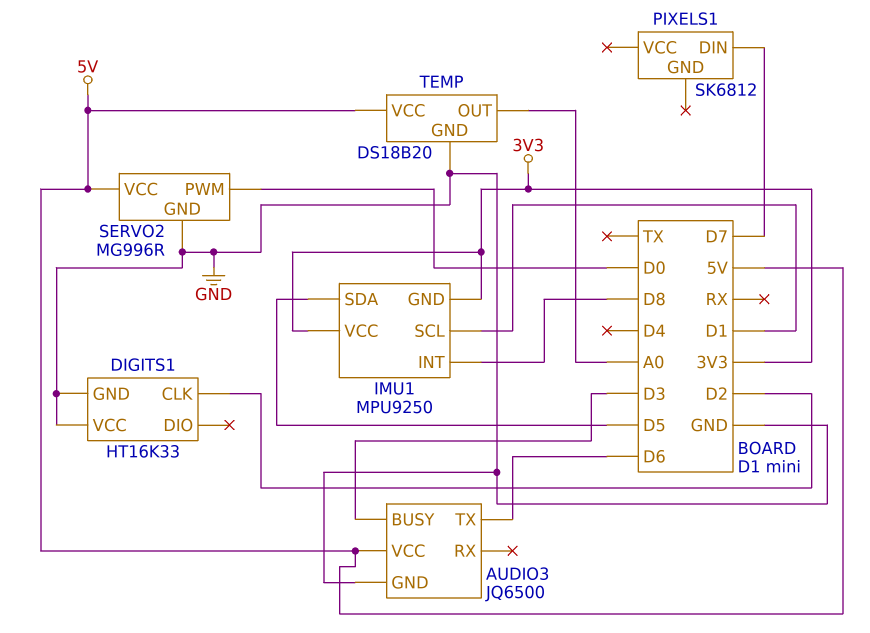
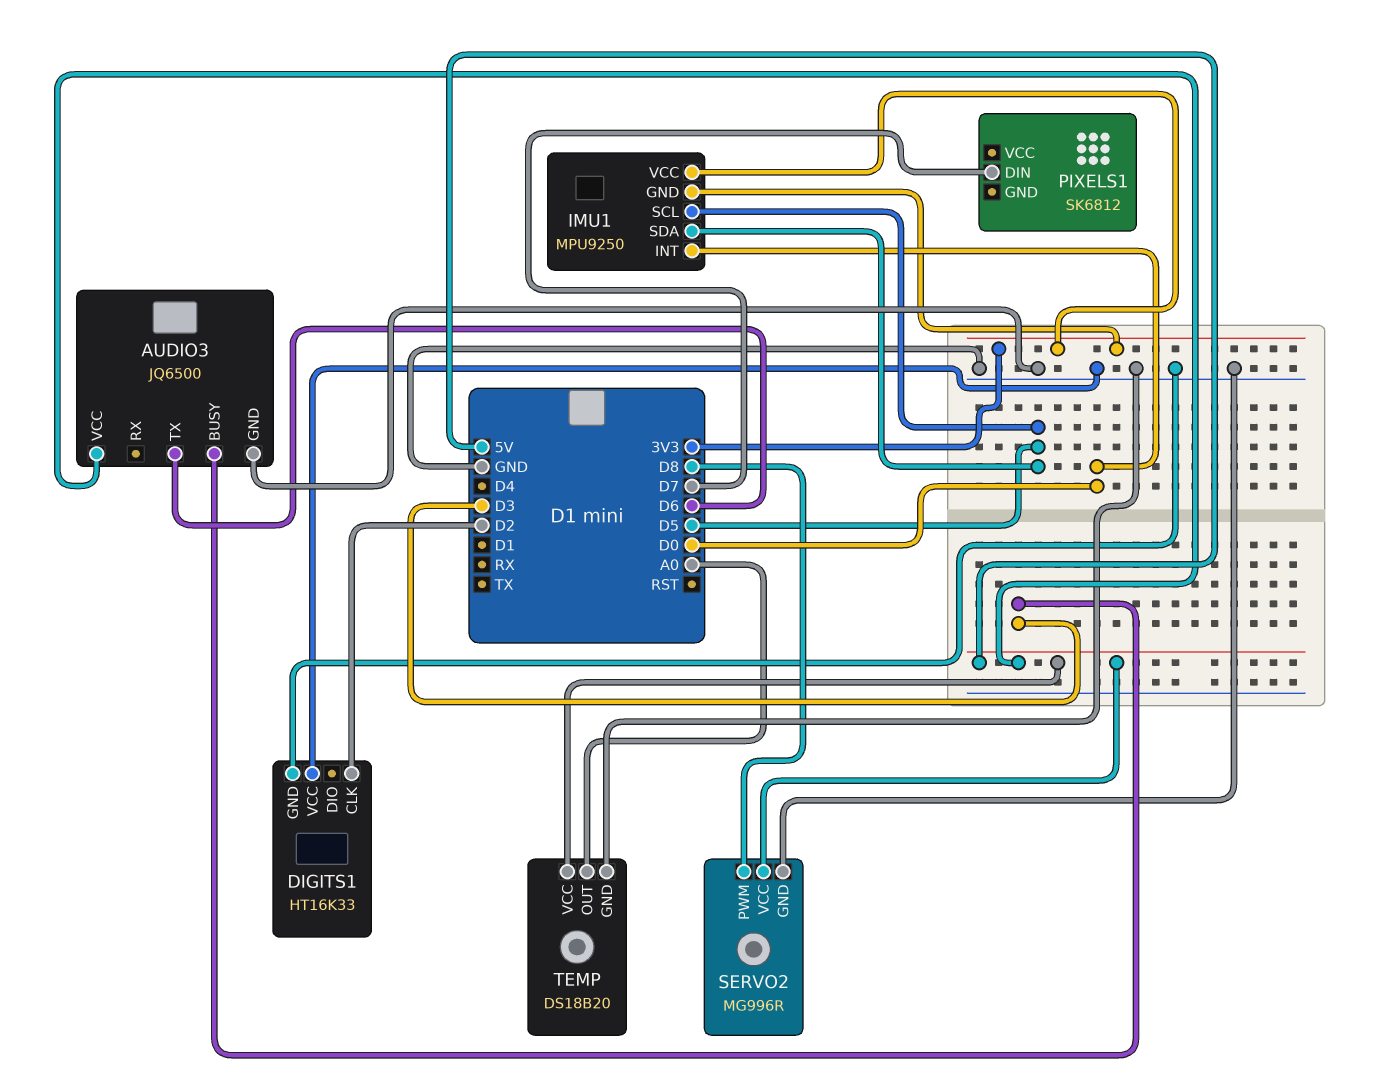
IMU1 pin INT: D8 -> D0
IMU1 pin SCL: D1 -> D5
SERVO2 pin PWM: D0 -> D8

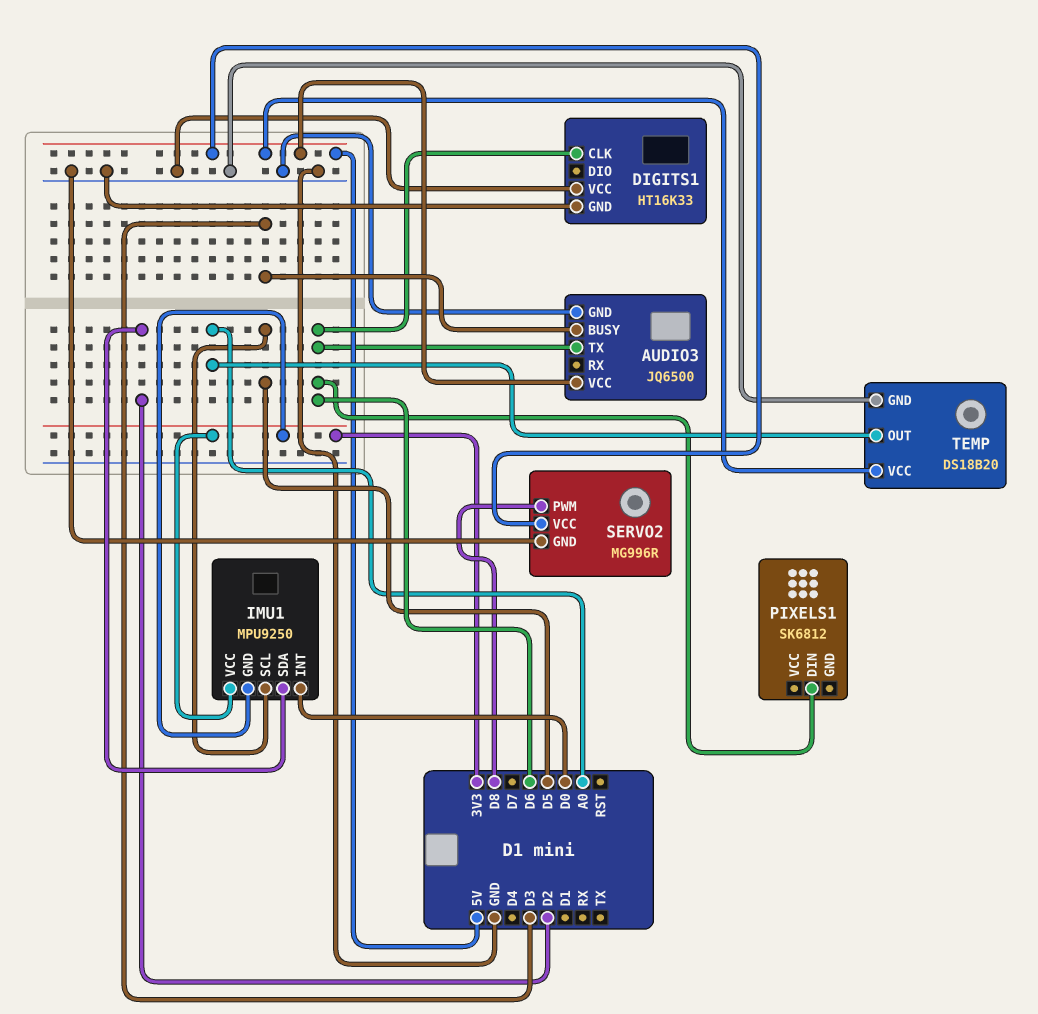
DIGITS1 pin CLK: D2 -> D6
IMU1 pin SDA: D5 -> D2
PIXELS1 pin DIN: D7 -> D6

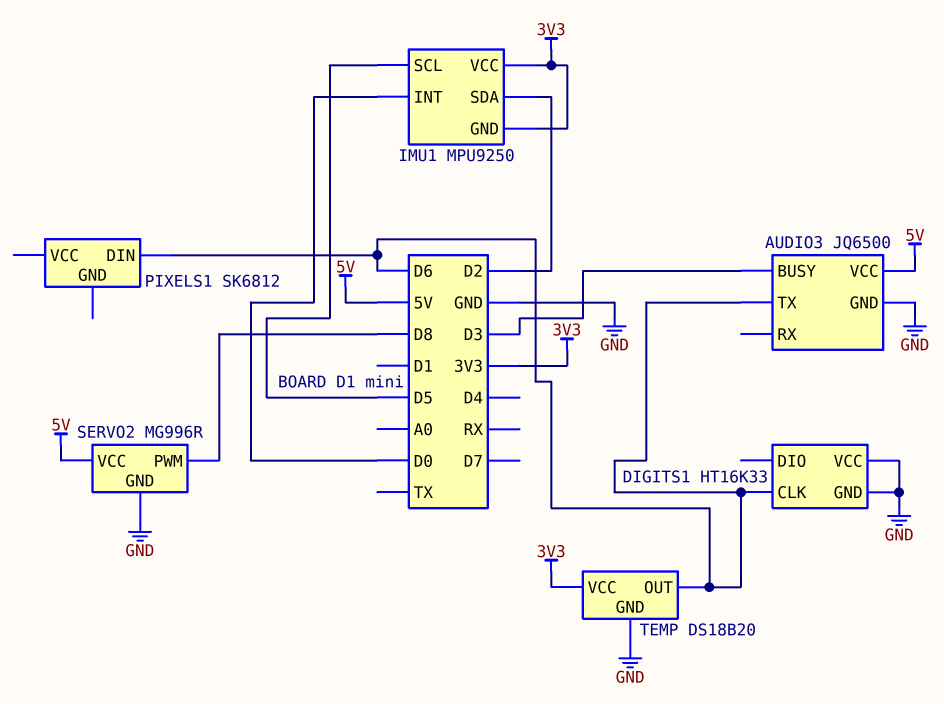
TEMP pin OUT: A0 -> D6
TEMP pin VCC: 5V -> 3V3

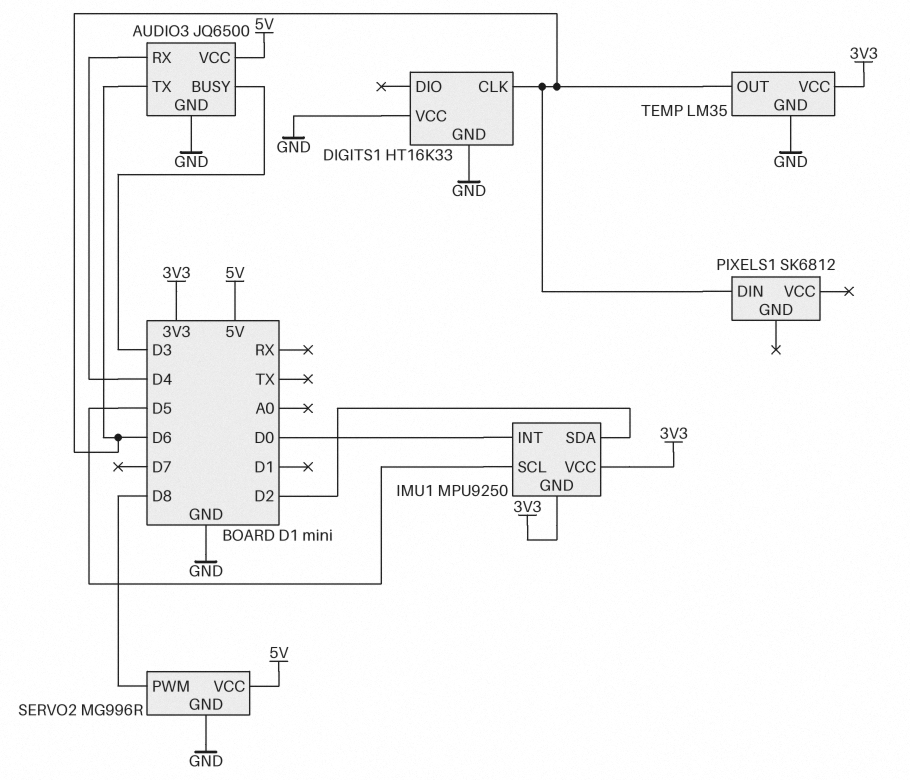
AUDIO3 pin RX: none -> D4
TEMP: DS18B20 -> LM35

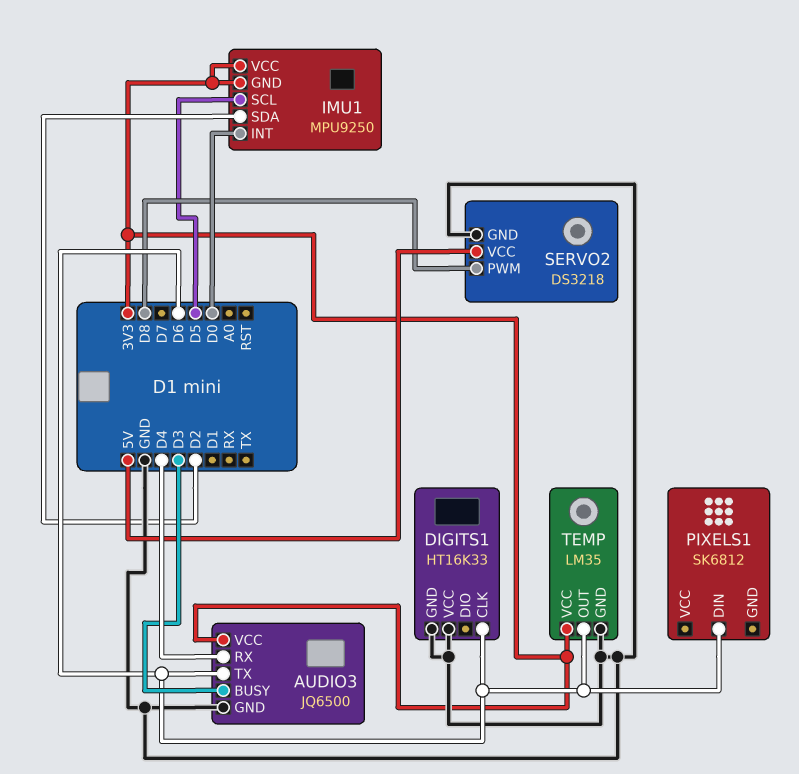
AUDIO3 pin VCC: 5V -> 3V3
SERVO2: MG996R -> DS3218

